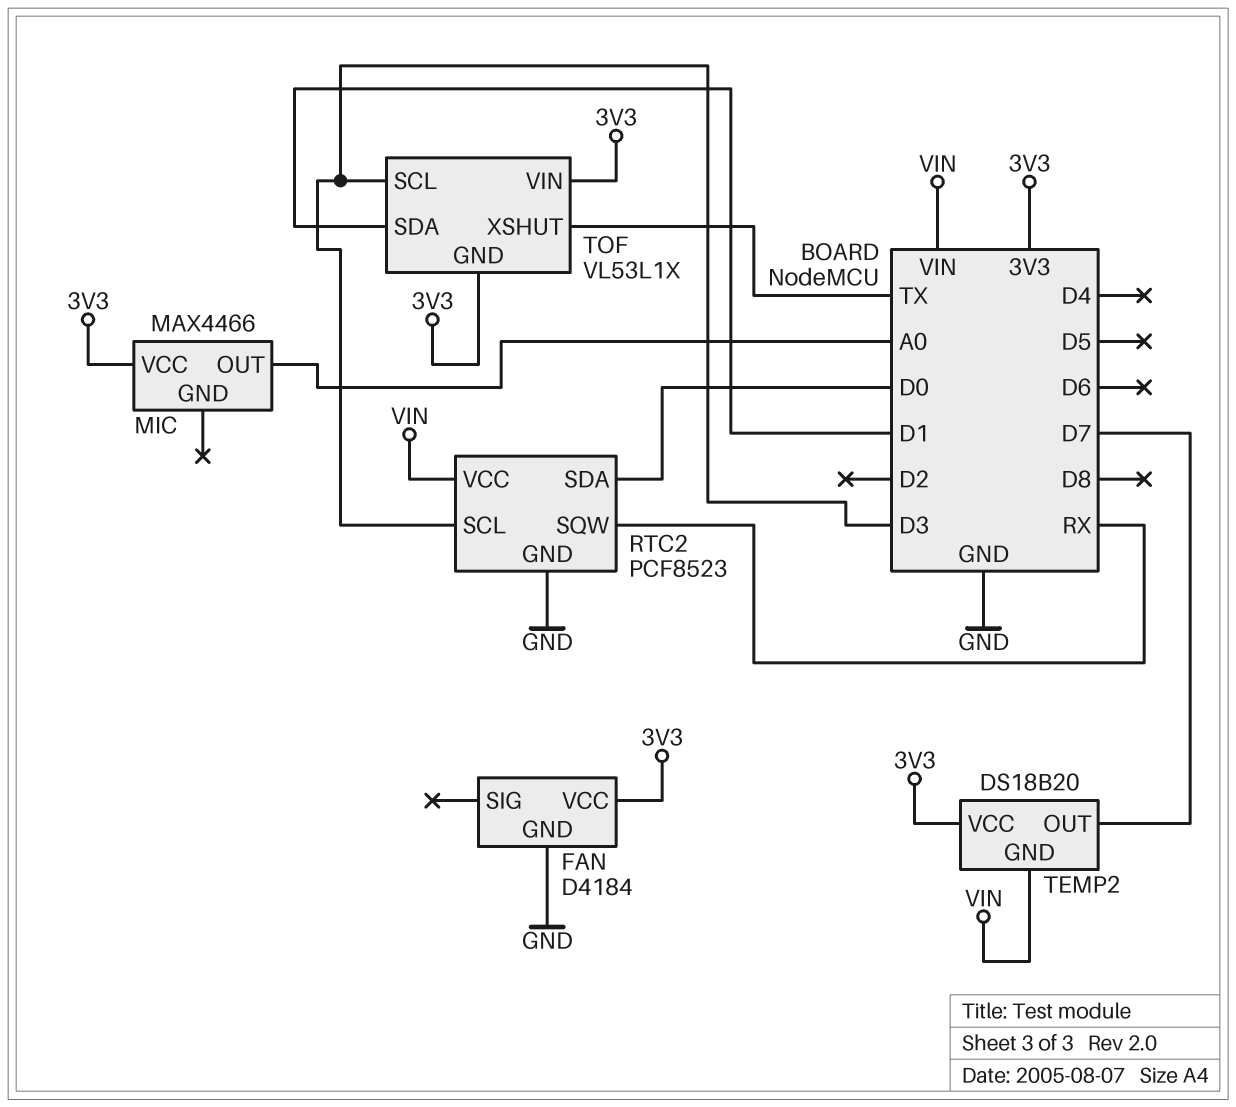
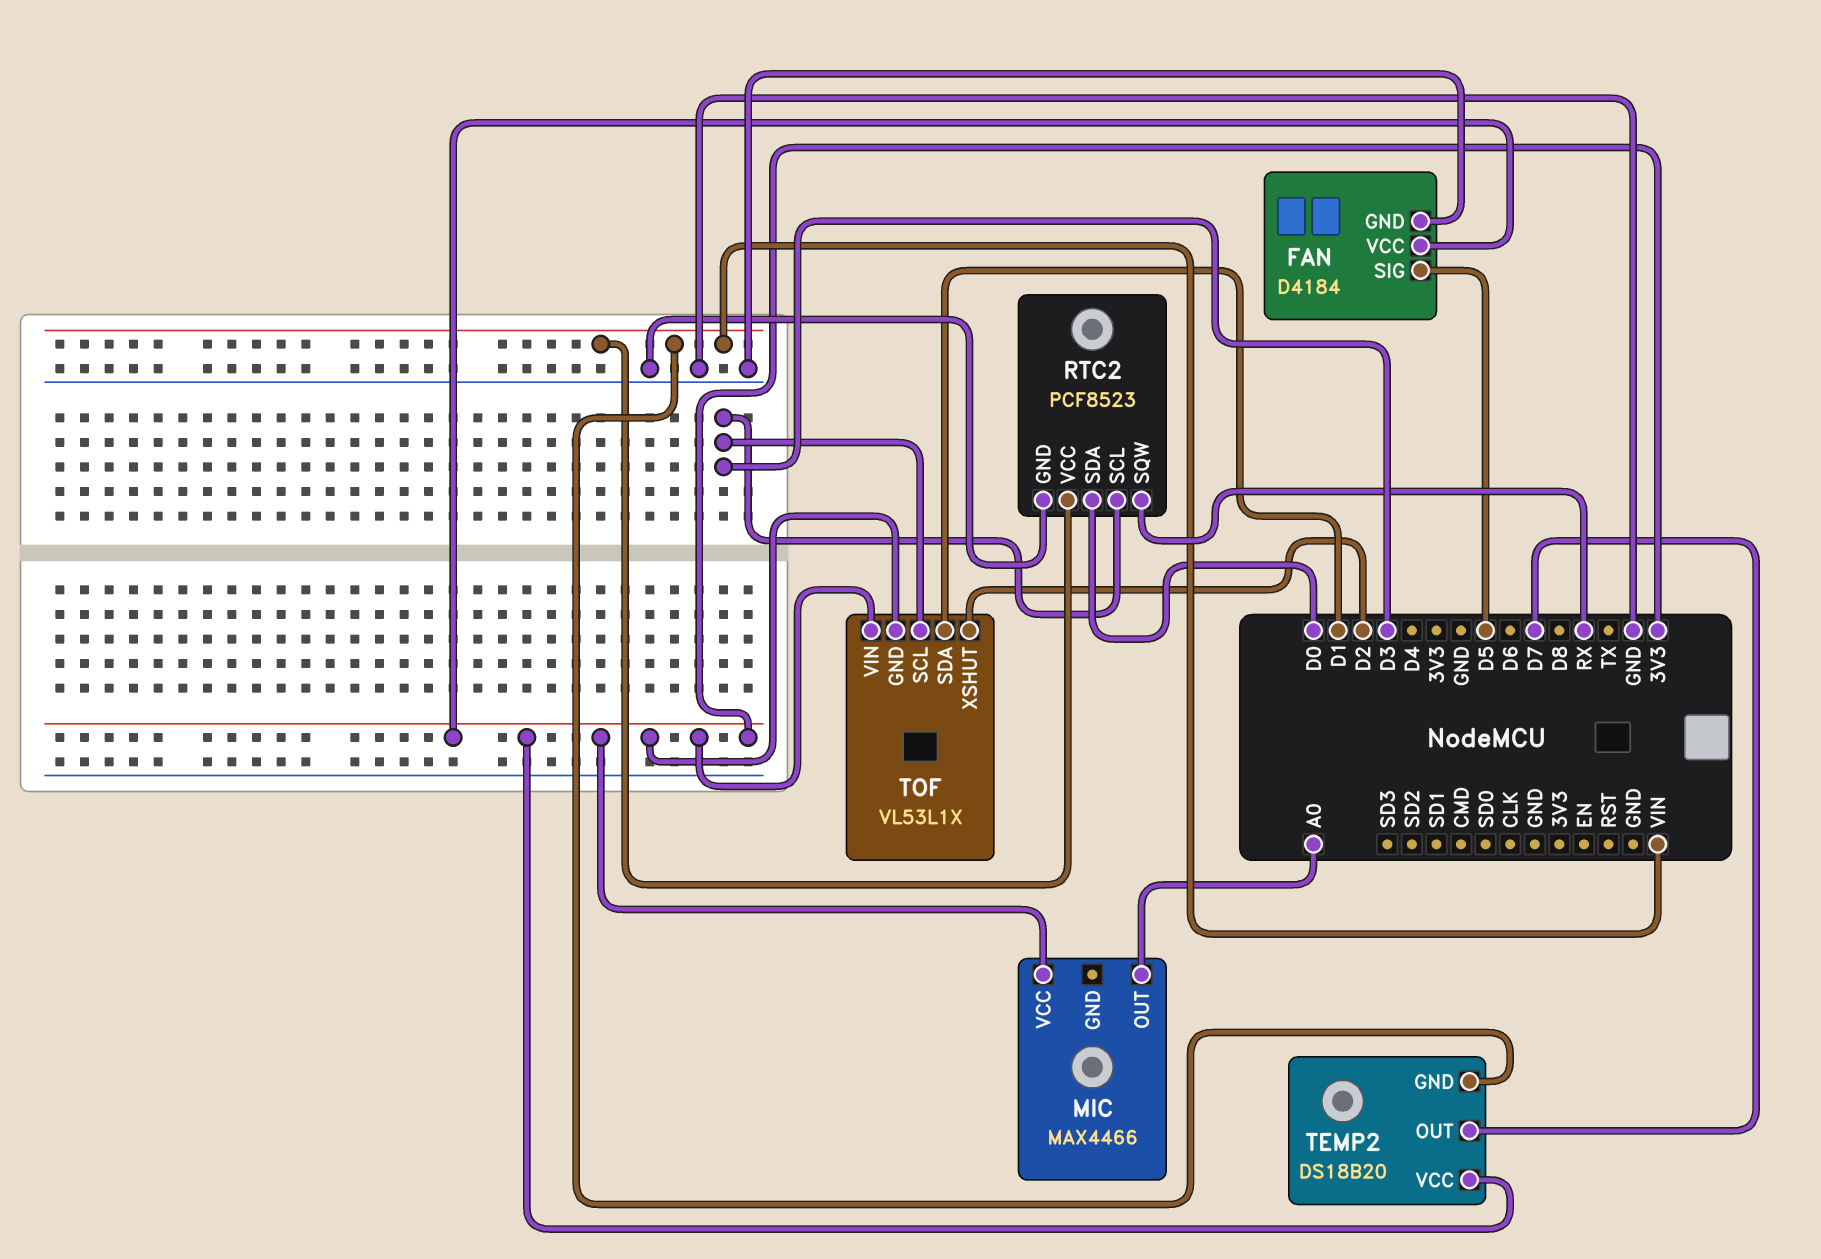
FAN pin SIG: none -> D5
TOF pin XSHUT: TX -> D2

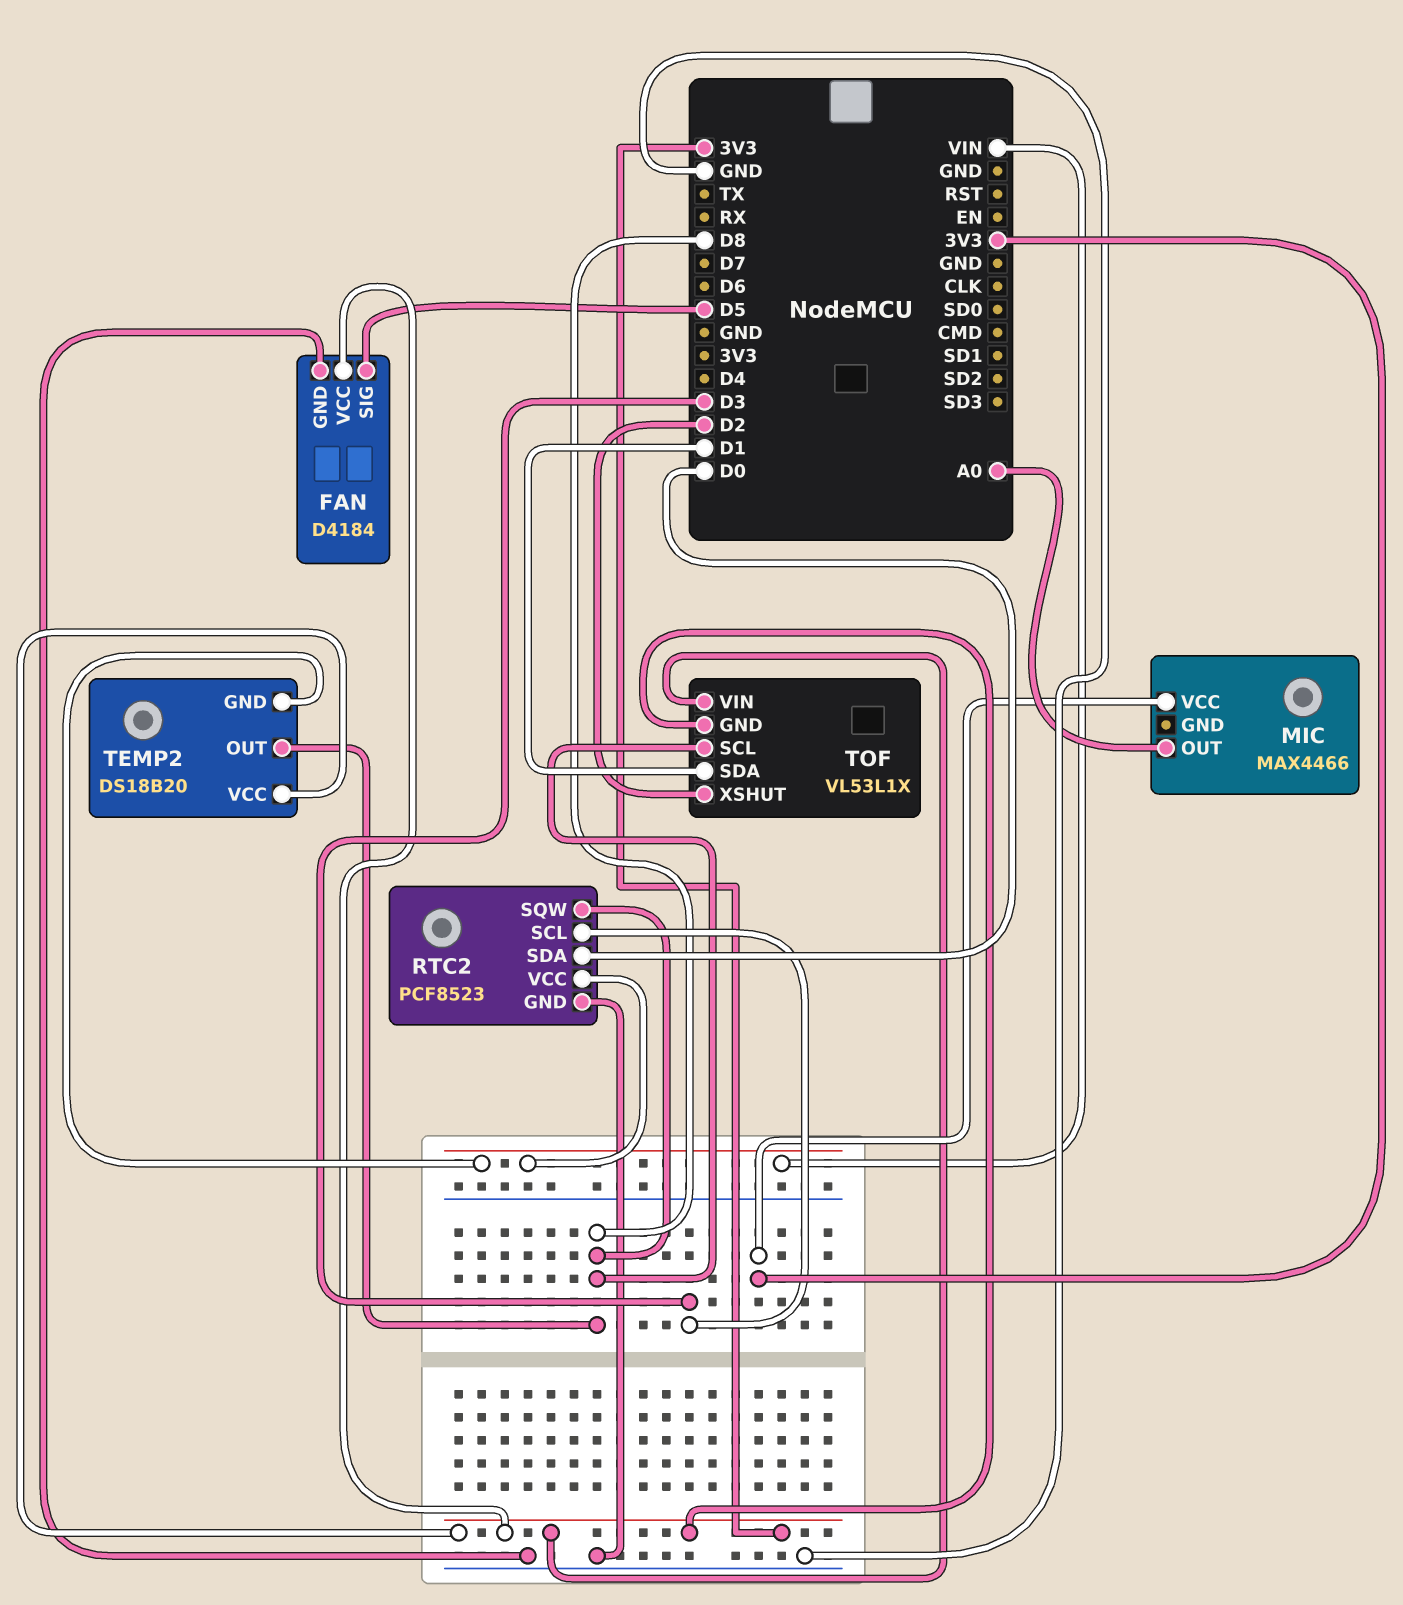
RTC2 pin SQW: RX -> D8
TEMP2 pin OUT: D7 -> D8
TOF pin SCL: D3 -> D8

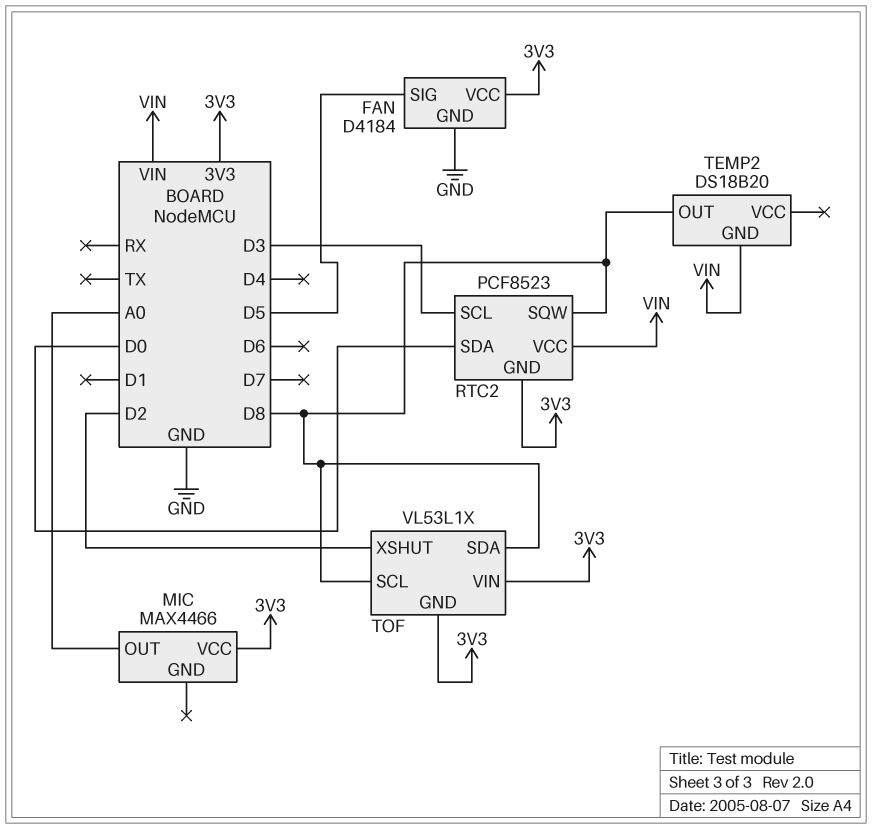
RTC2 pin GND: GND -> 3V3
TEMP2 pin VCC: 3V3 -> none
TOF pin SDA: D1 -> D8

